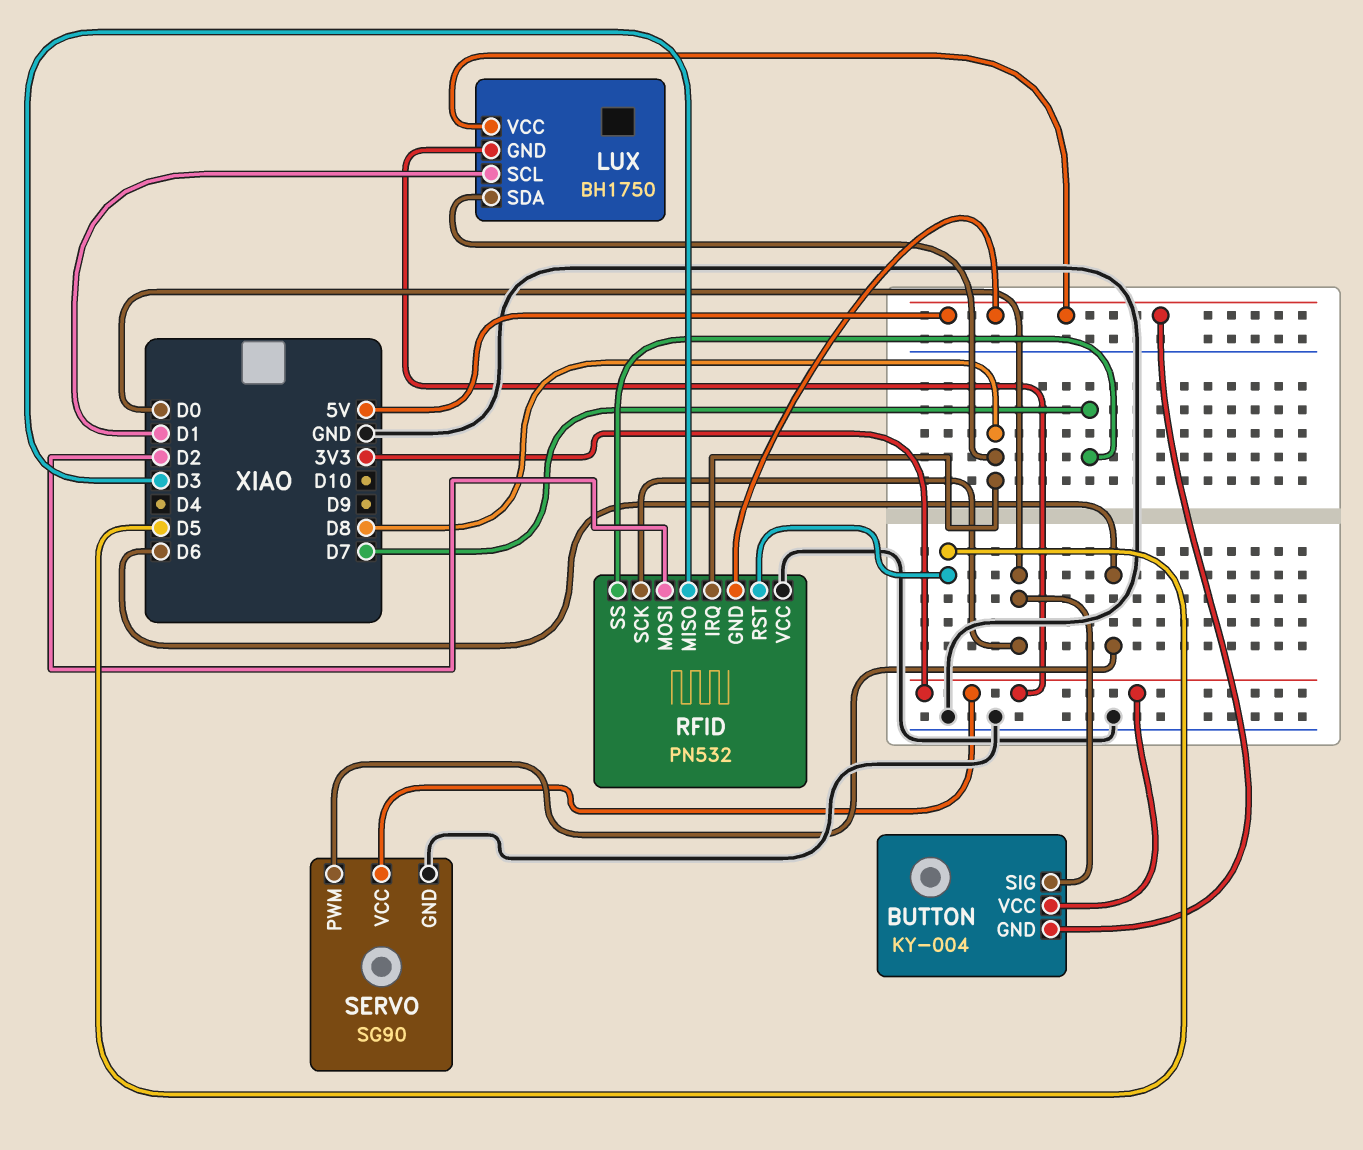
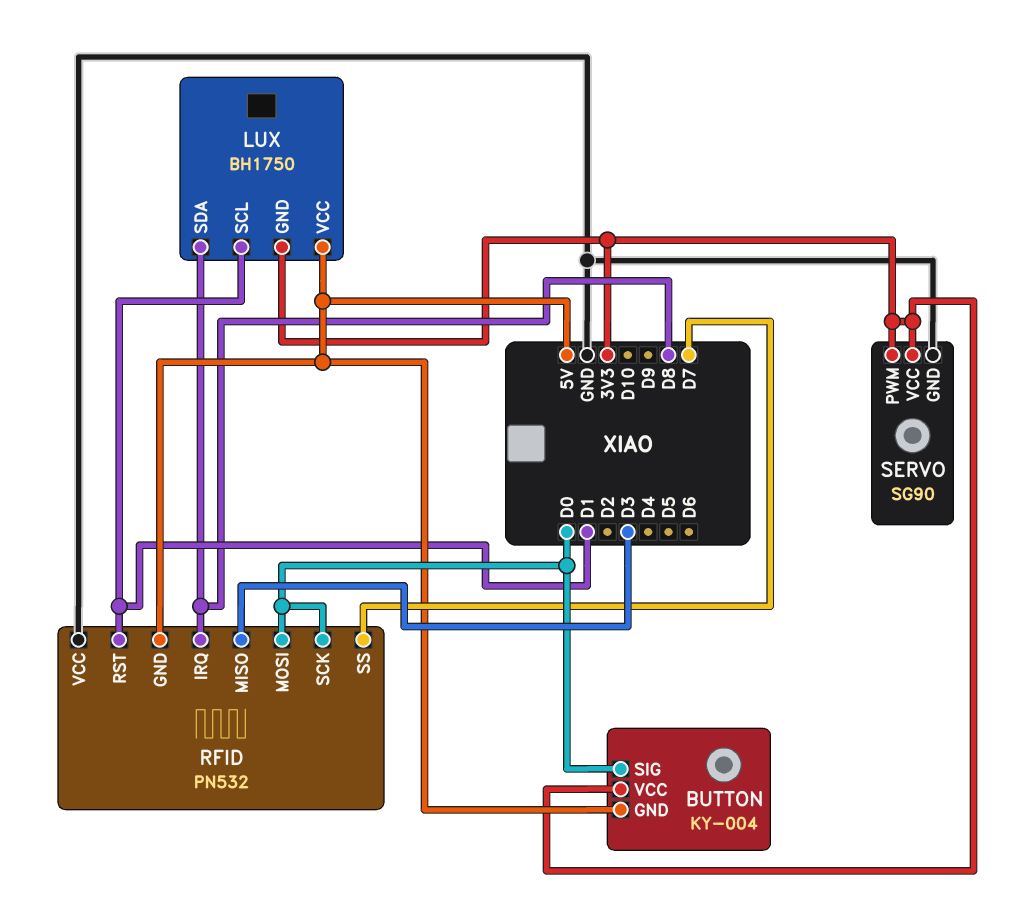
RFID pin MOSI: D2 -> D0
RFID pin RST: D5 -> D1
SERVO pin PWM: D6 -> 3V3

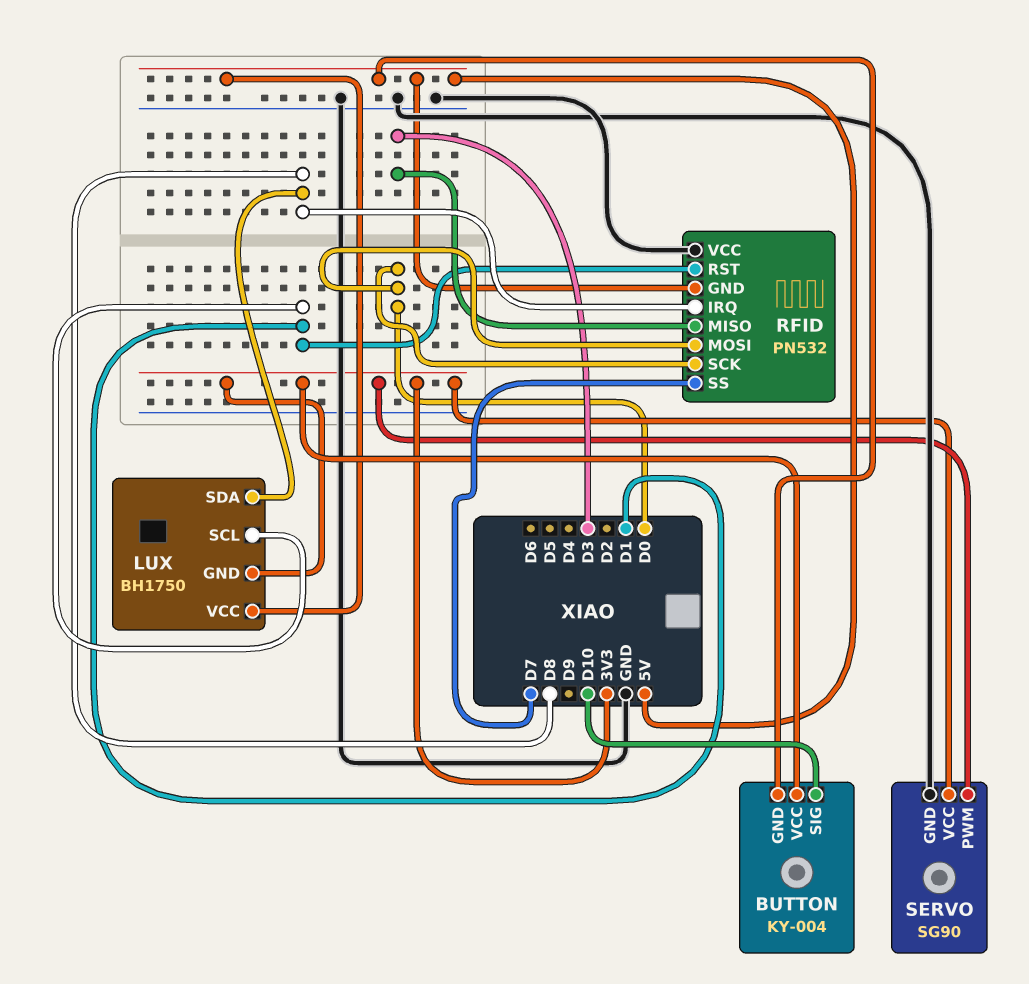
BUTTON pin SIG: D0 -> D10

